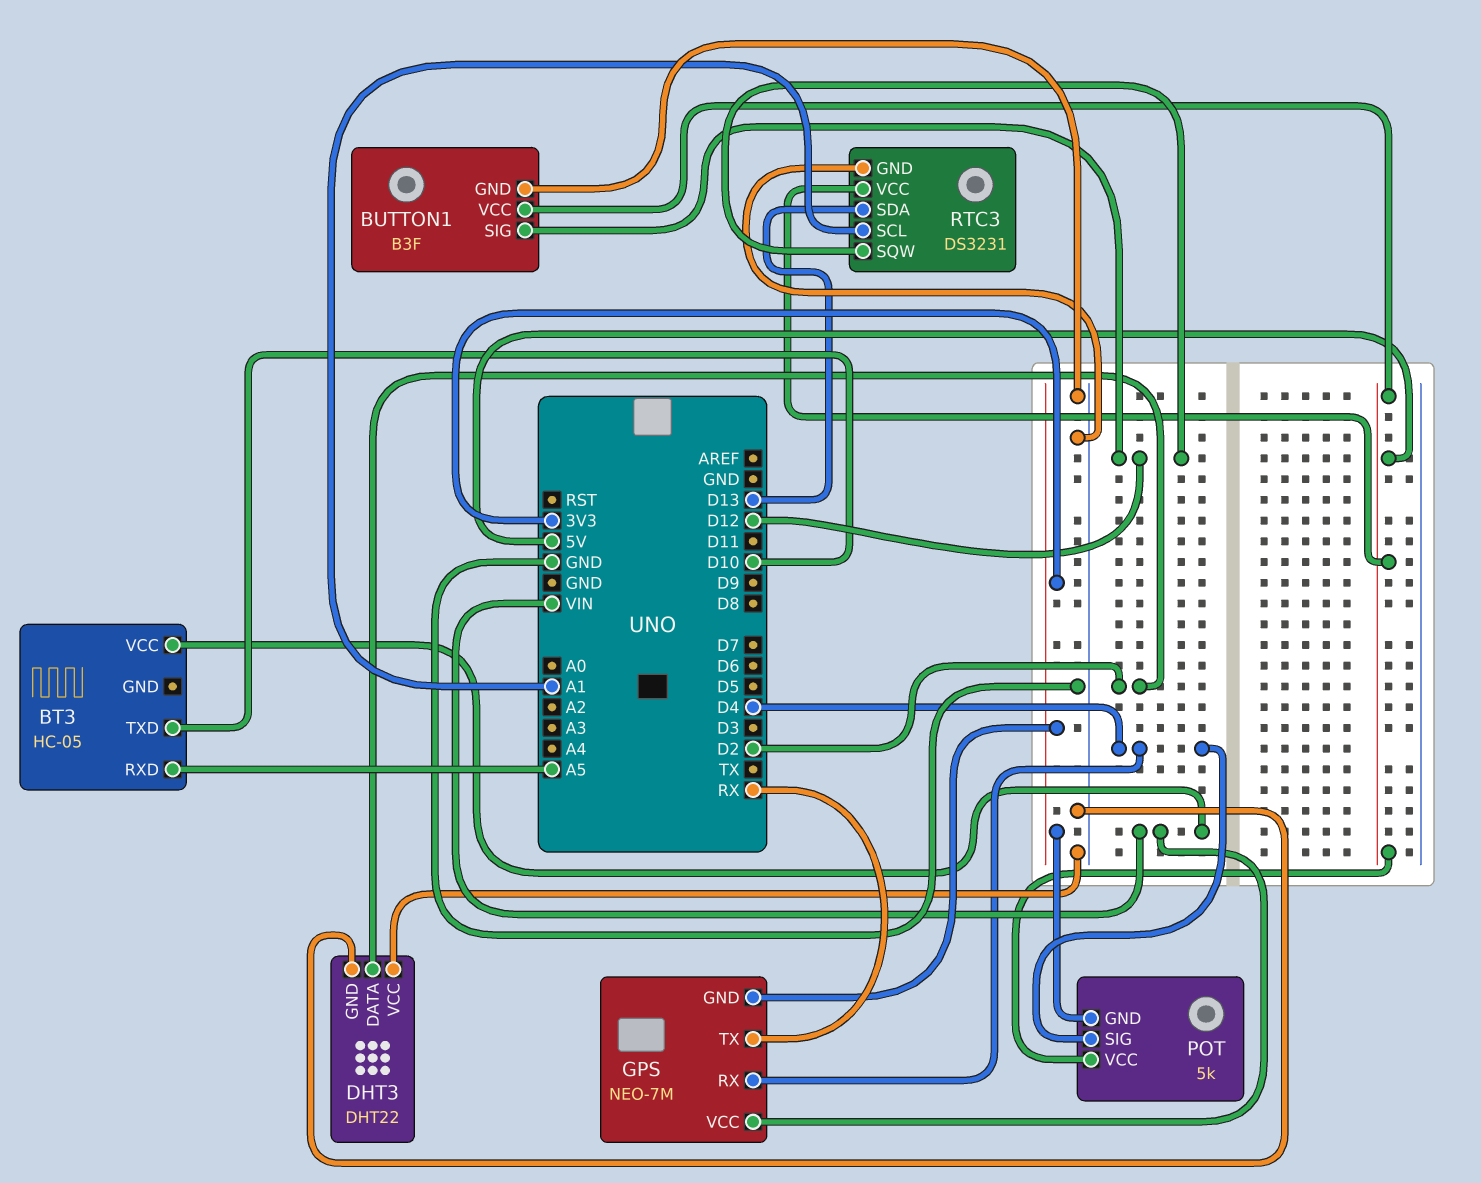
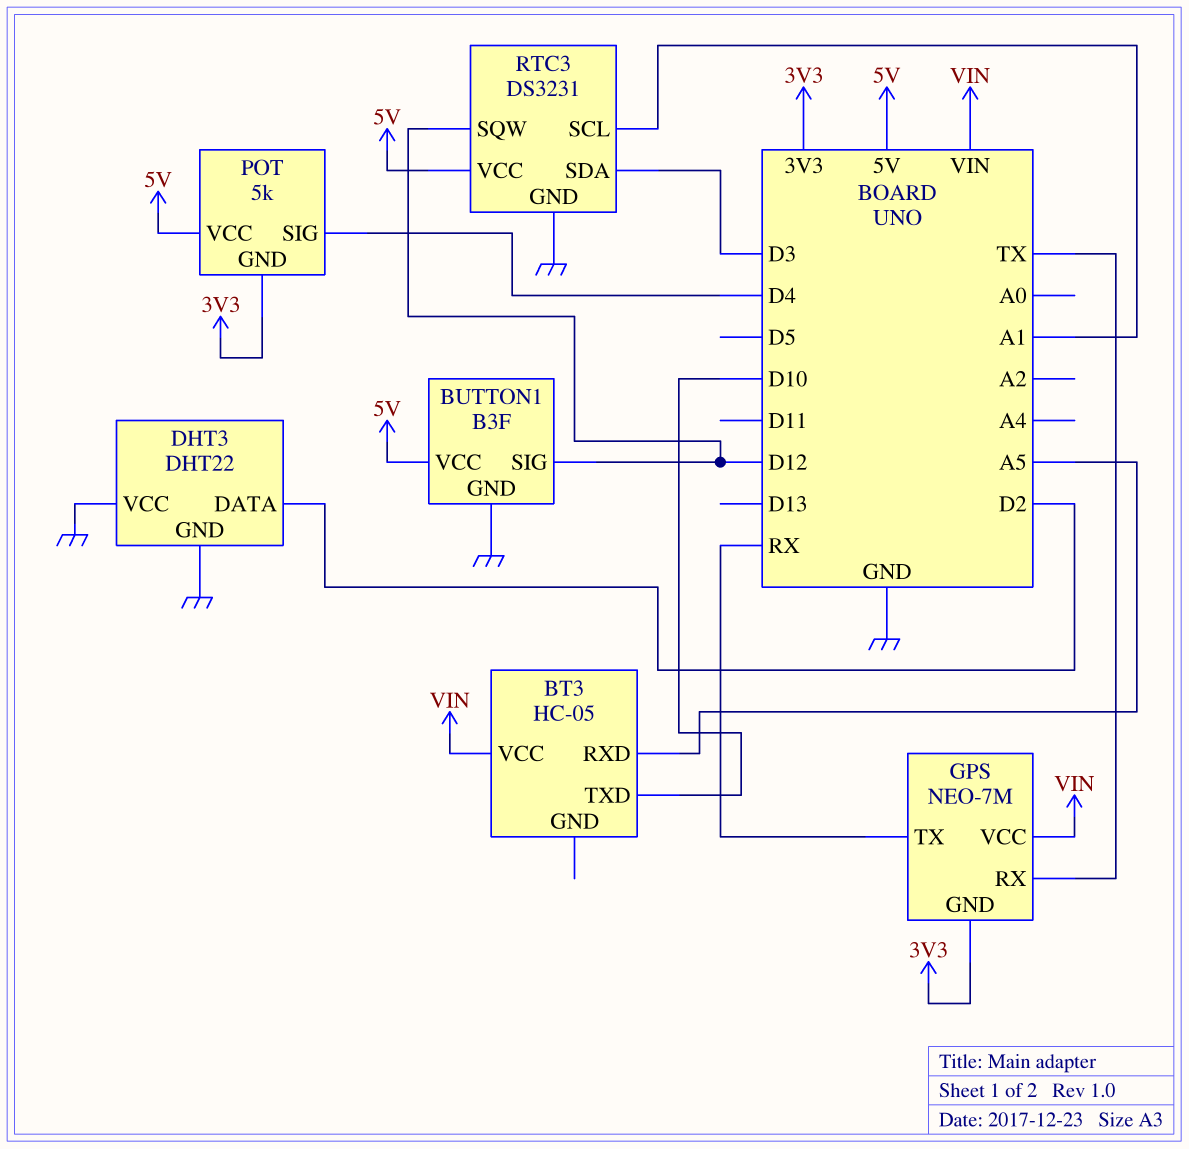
GPS pin RX: D4 -> TX
RTC3 pin SDA: D13 -> D3

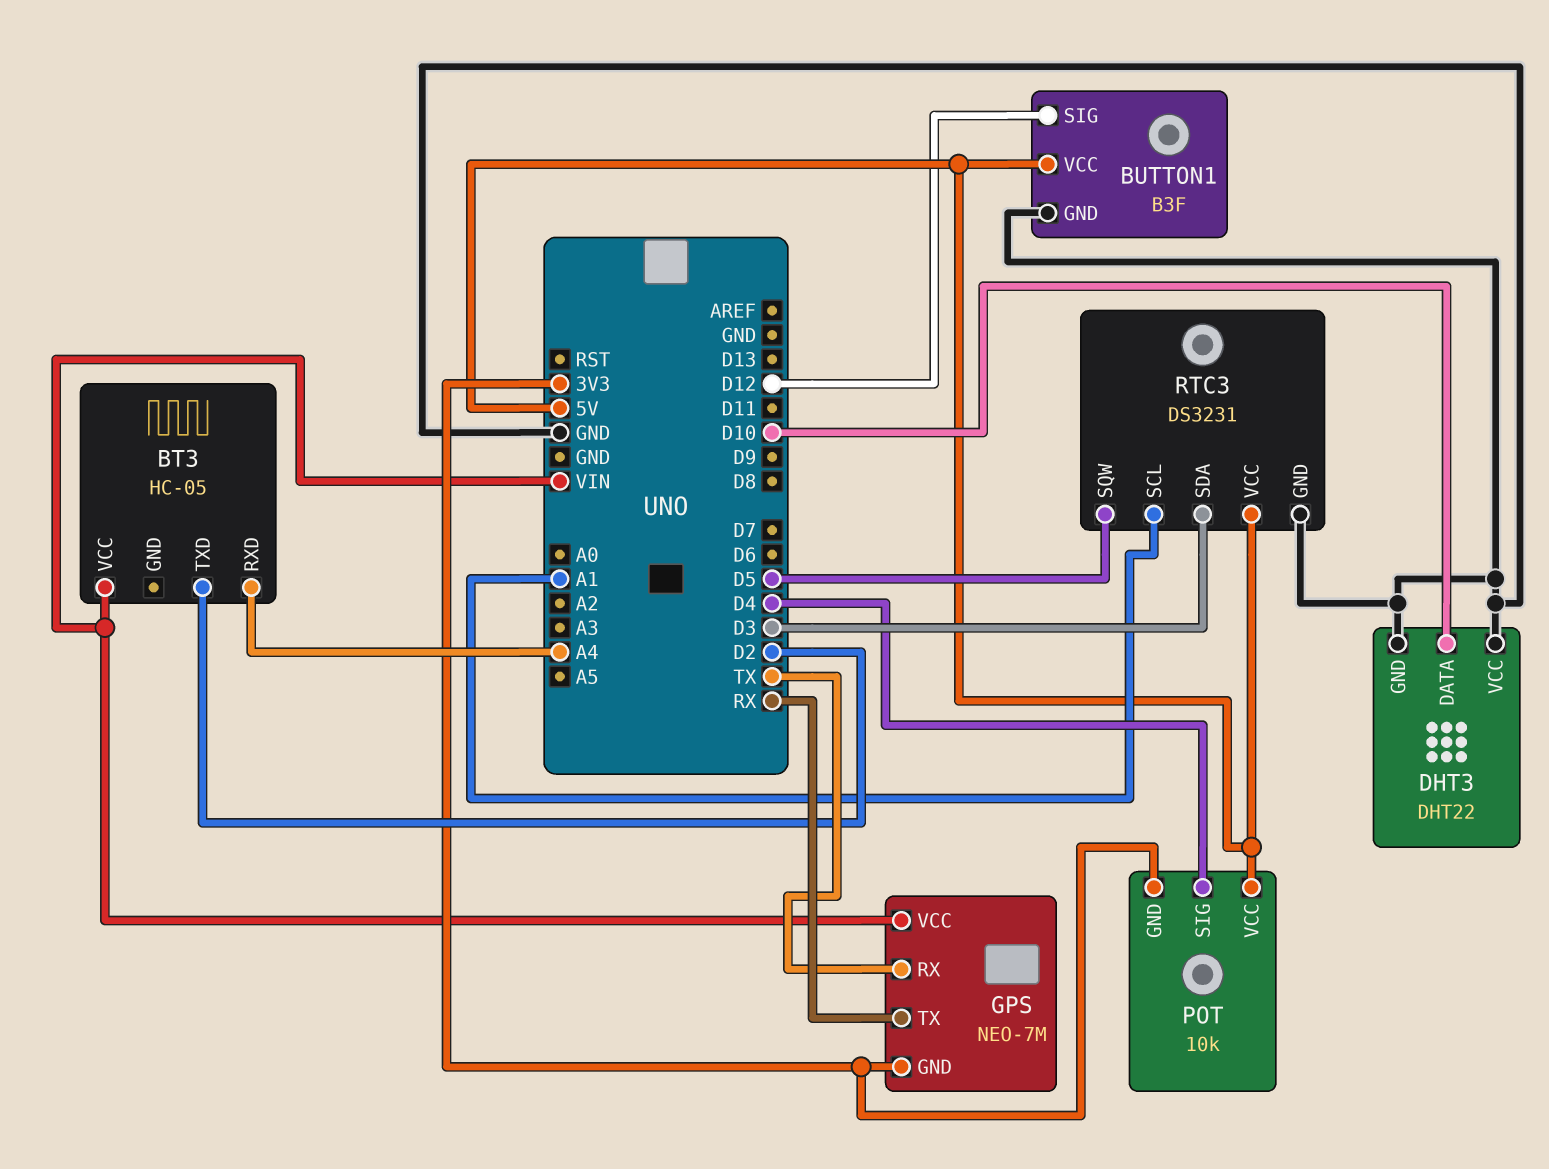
BT3 pin RXD: A5 -> A4
BT3 pin TXD: D10 -> D2
DHT3 pin DATA: D2 -> D10
POT: 5k -> 10k
RTC3 pin SQW: D12 -> D5

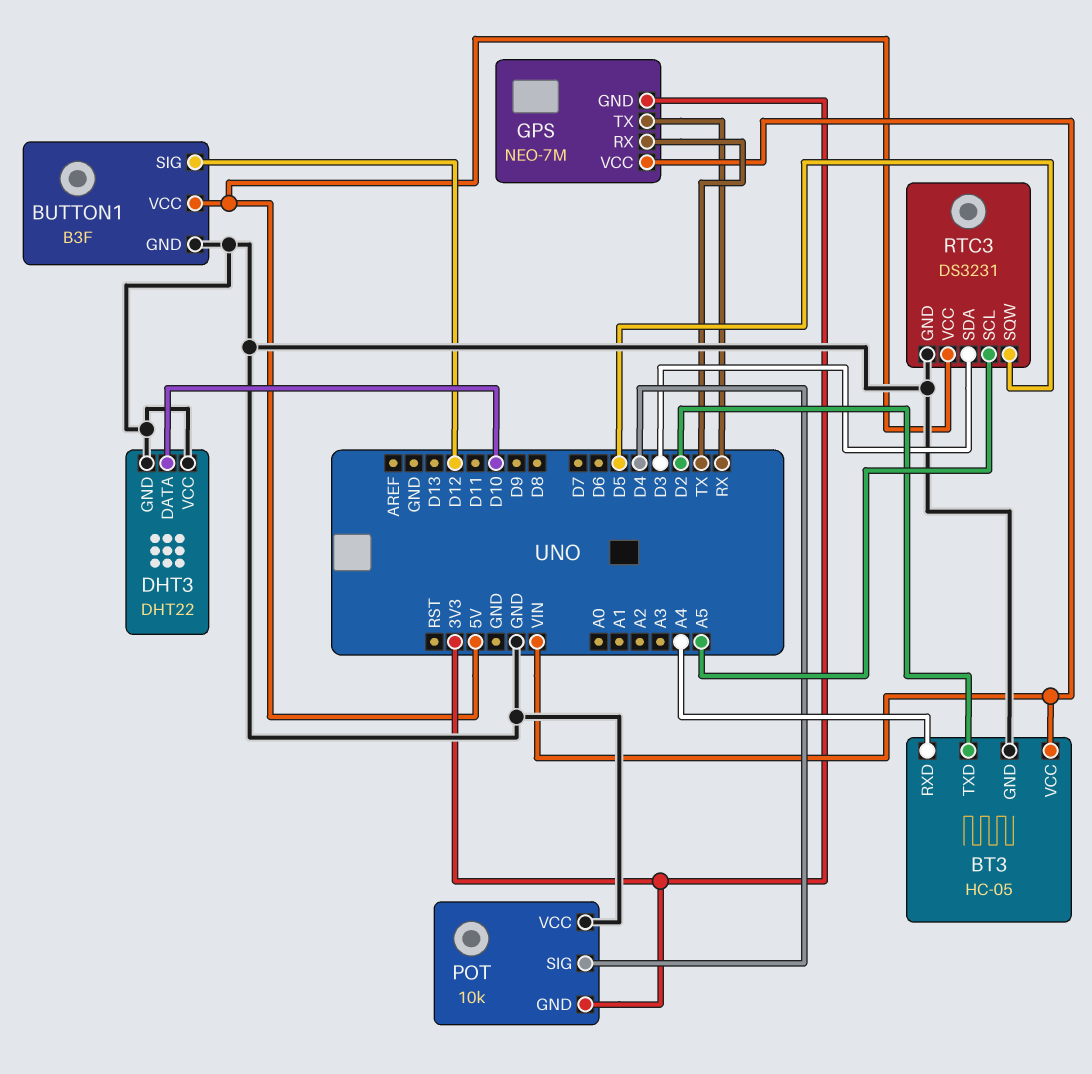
BT3 pin GND: none -> GND
POT pin VCC: 5V -> GND
RTC3 pin SCL: A1 -> A5

